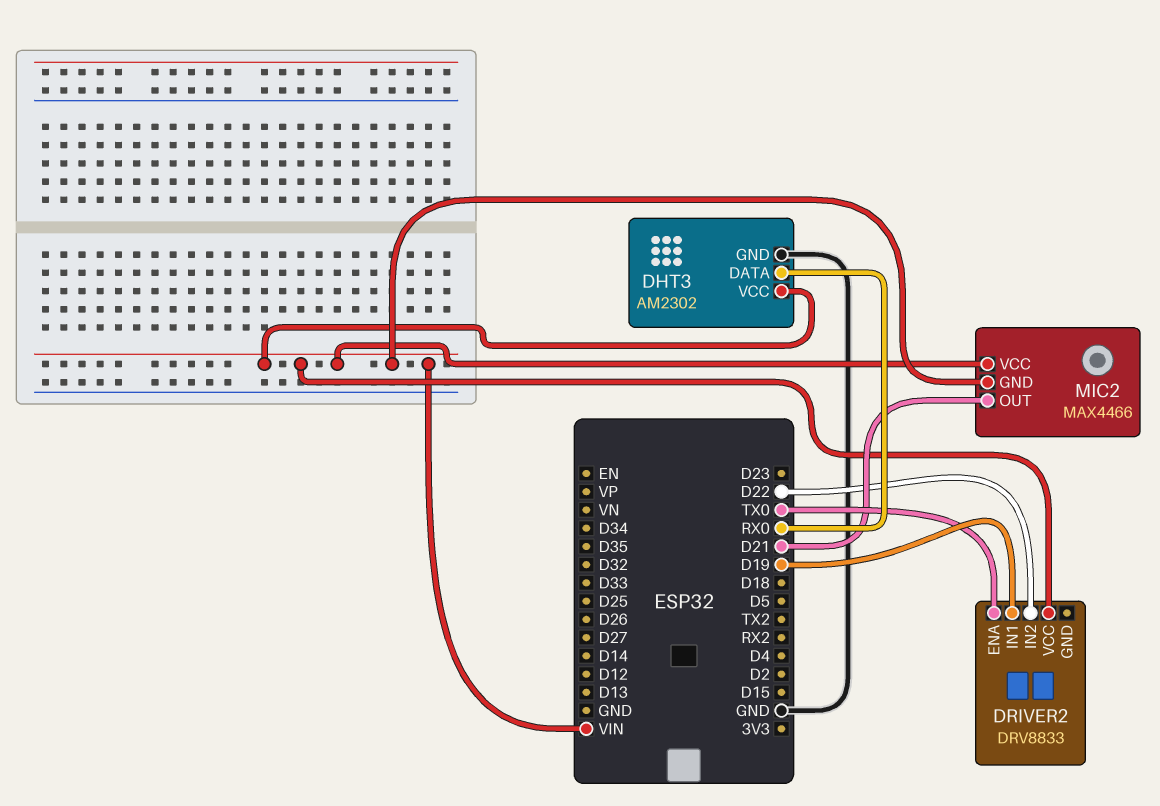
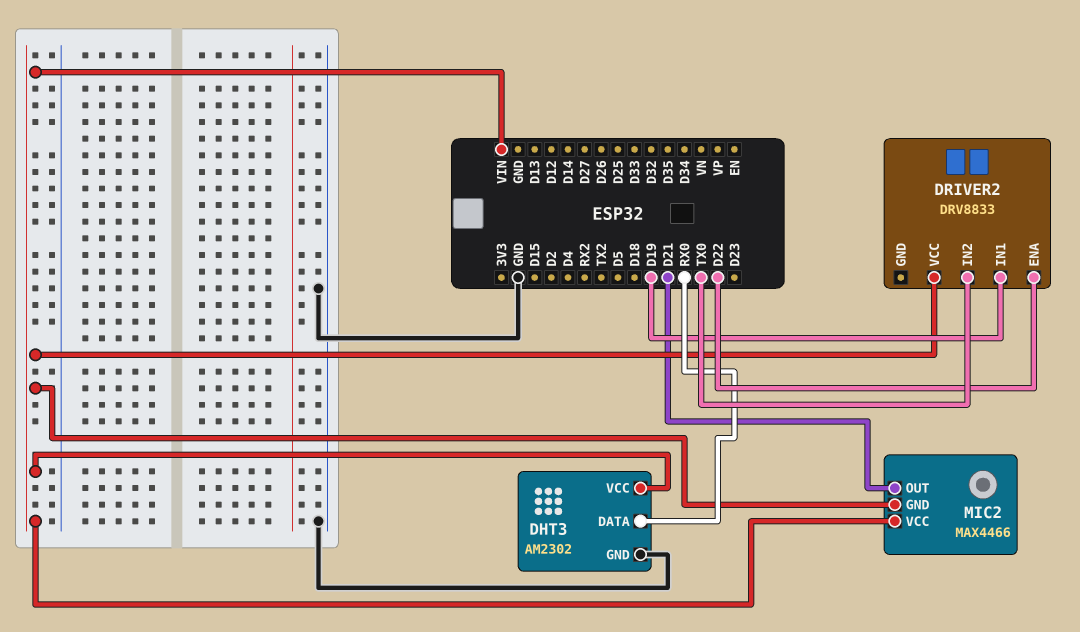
DRIVER2 pin ENA: TX0 -> D22
DRIVER2 pin IN2: D22 -> TX0

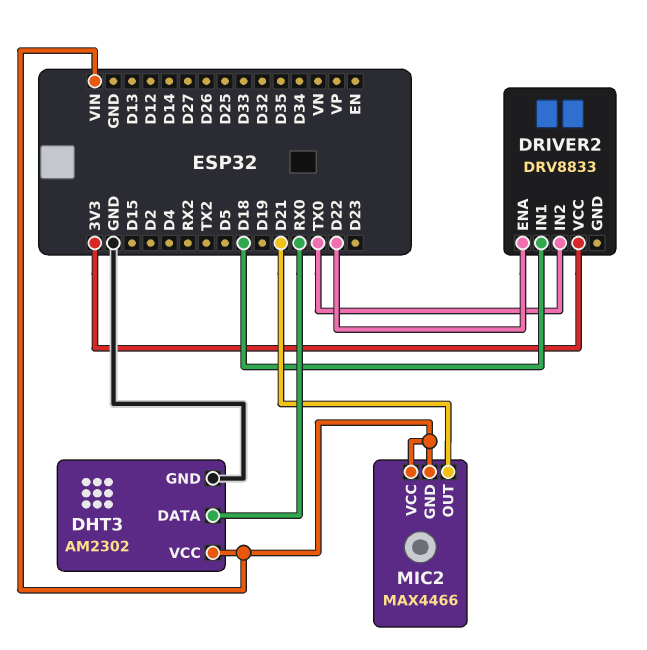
DRIVER2 pin IN1: D19 -> D18
DRIVER2 pin VCC: VIN -> 3V3

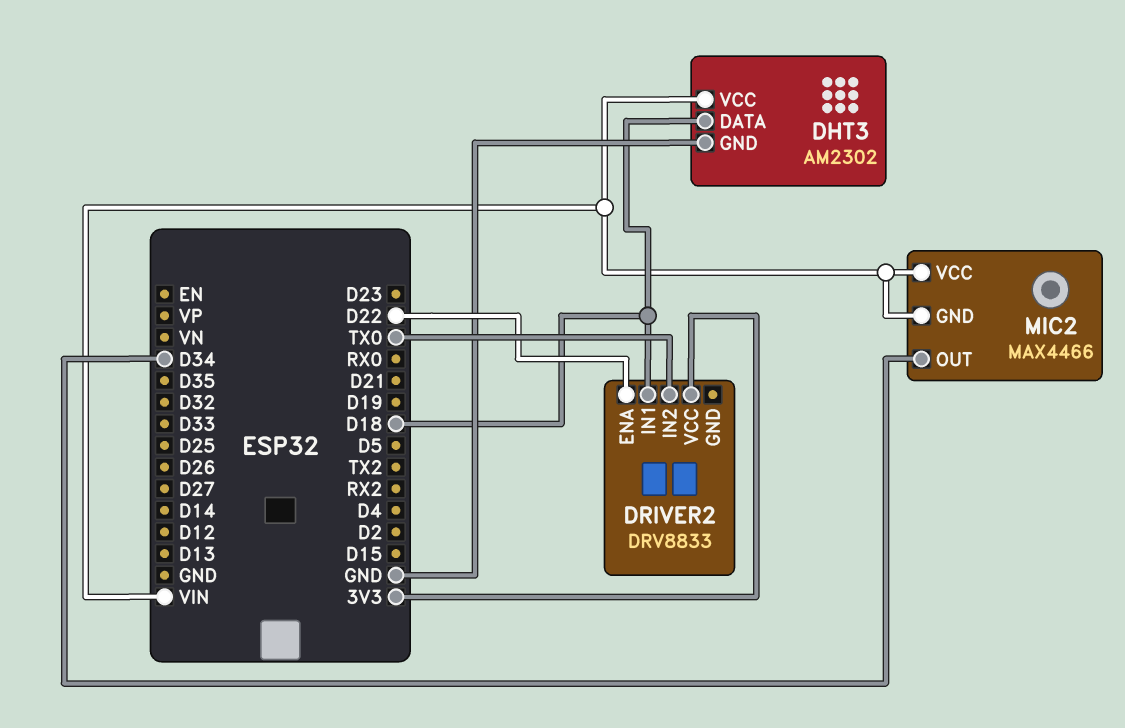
DHT3 pin DATA: RX0 -> D18
MIC2 pin OUT: D21 -> D34

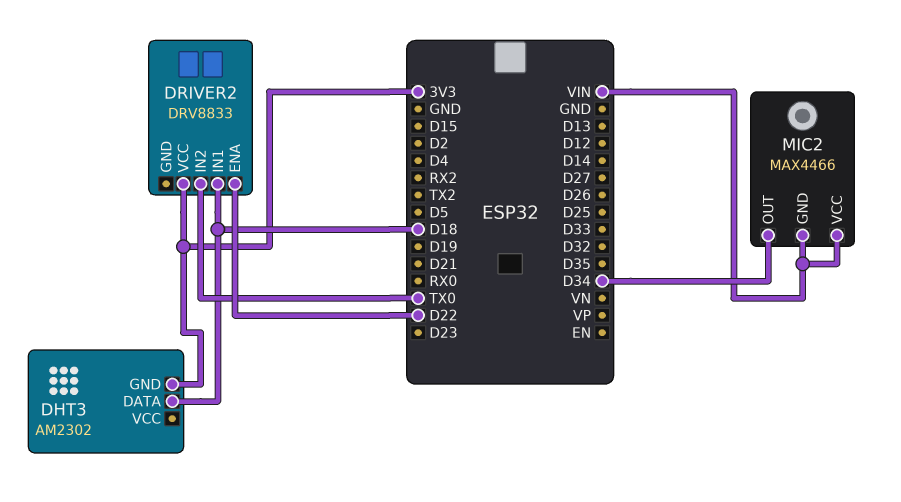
DHT3 pin GND: GND -> 3V3
DHT3 pin VCC: VIN -> none

